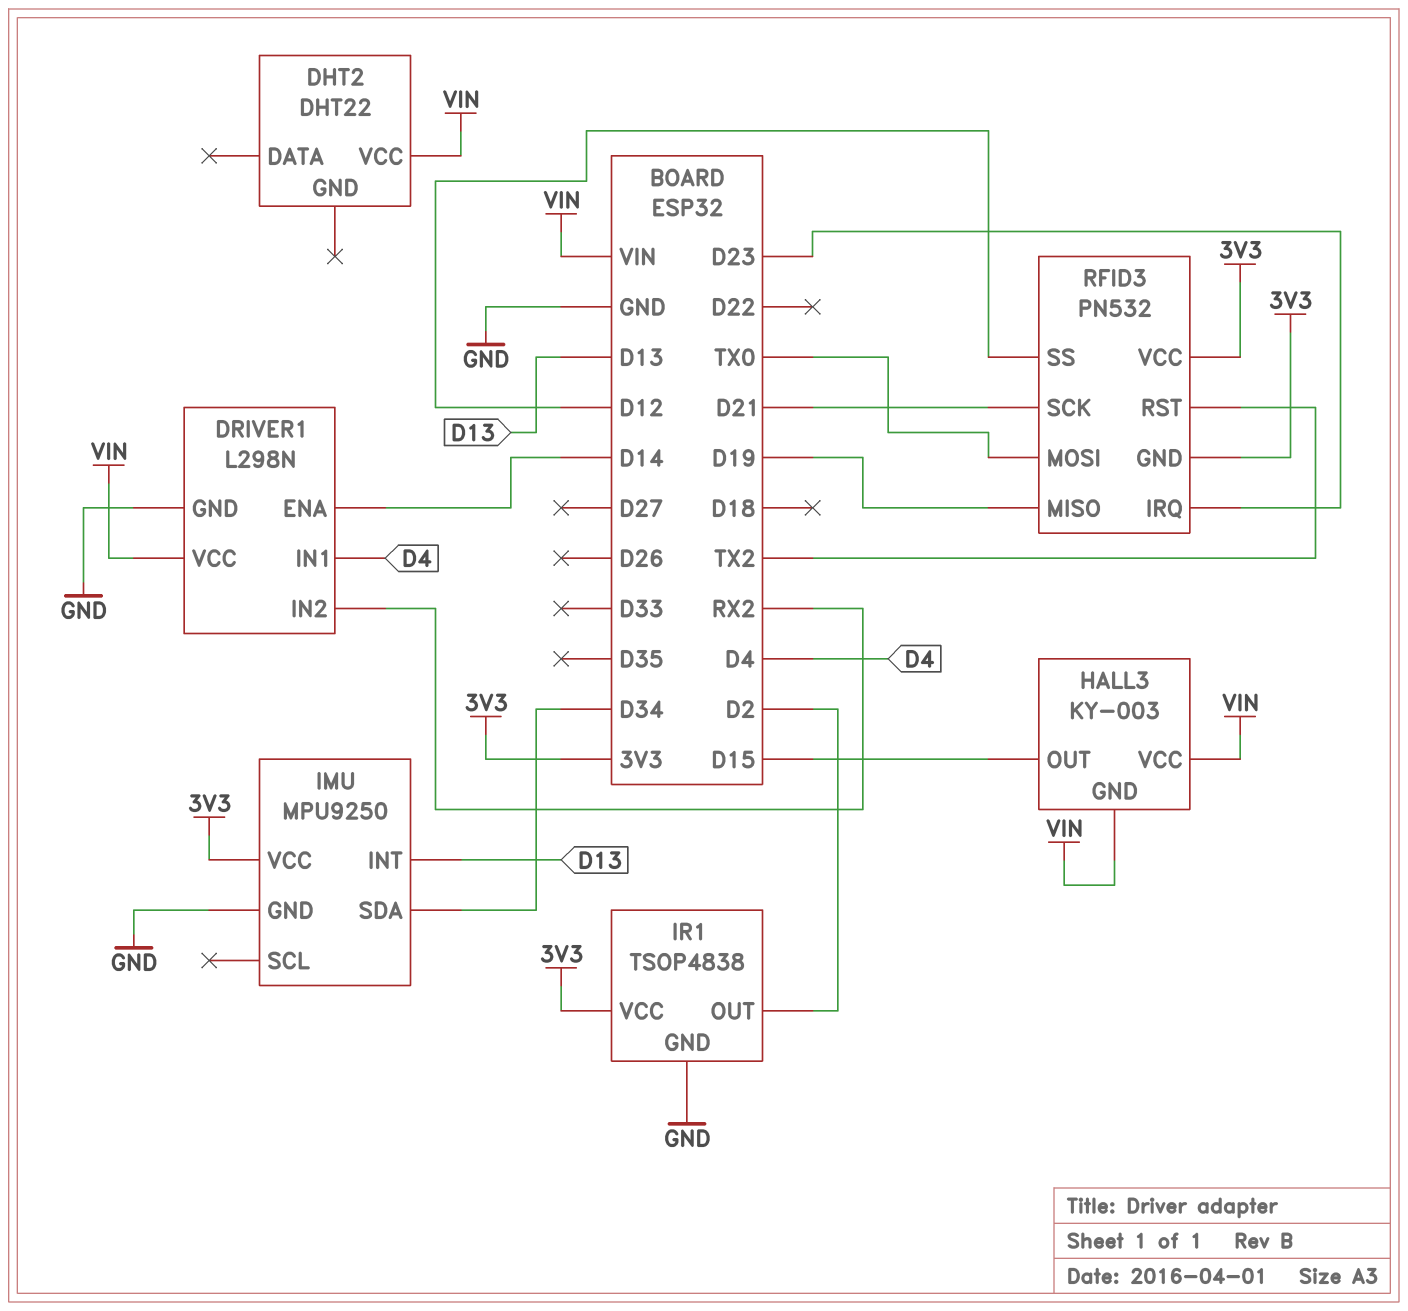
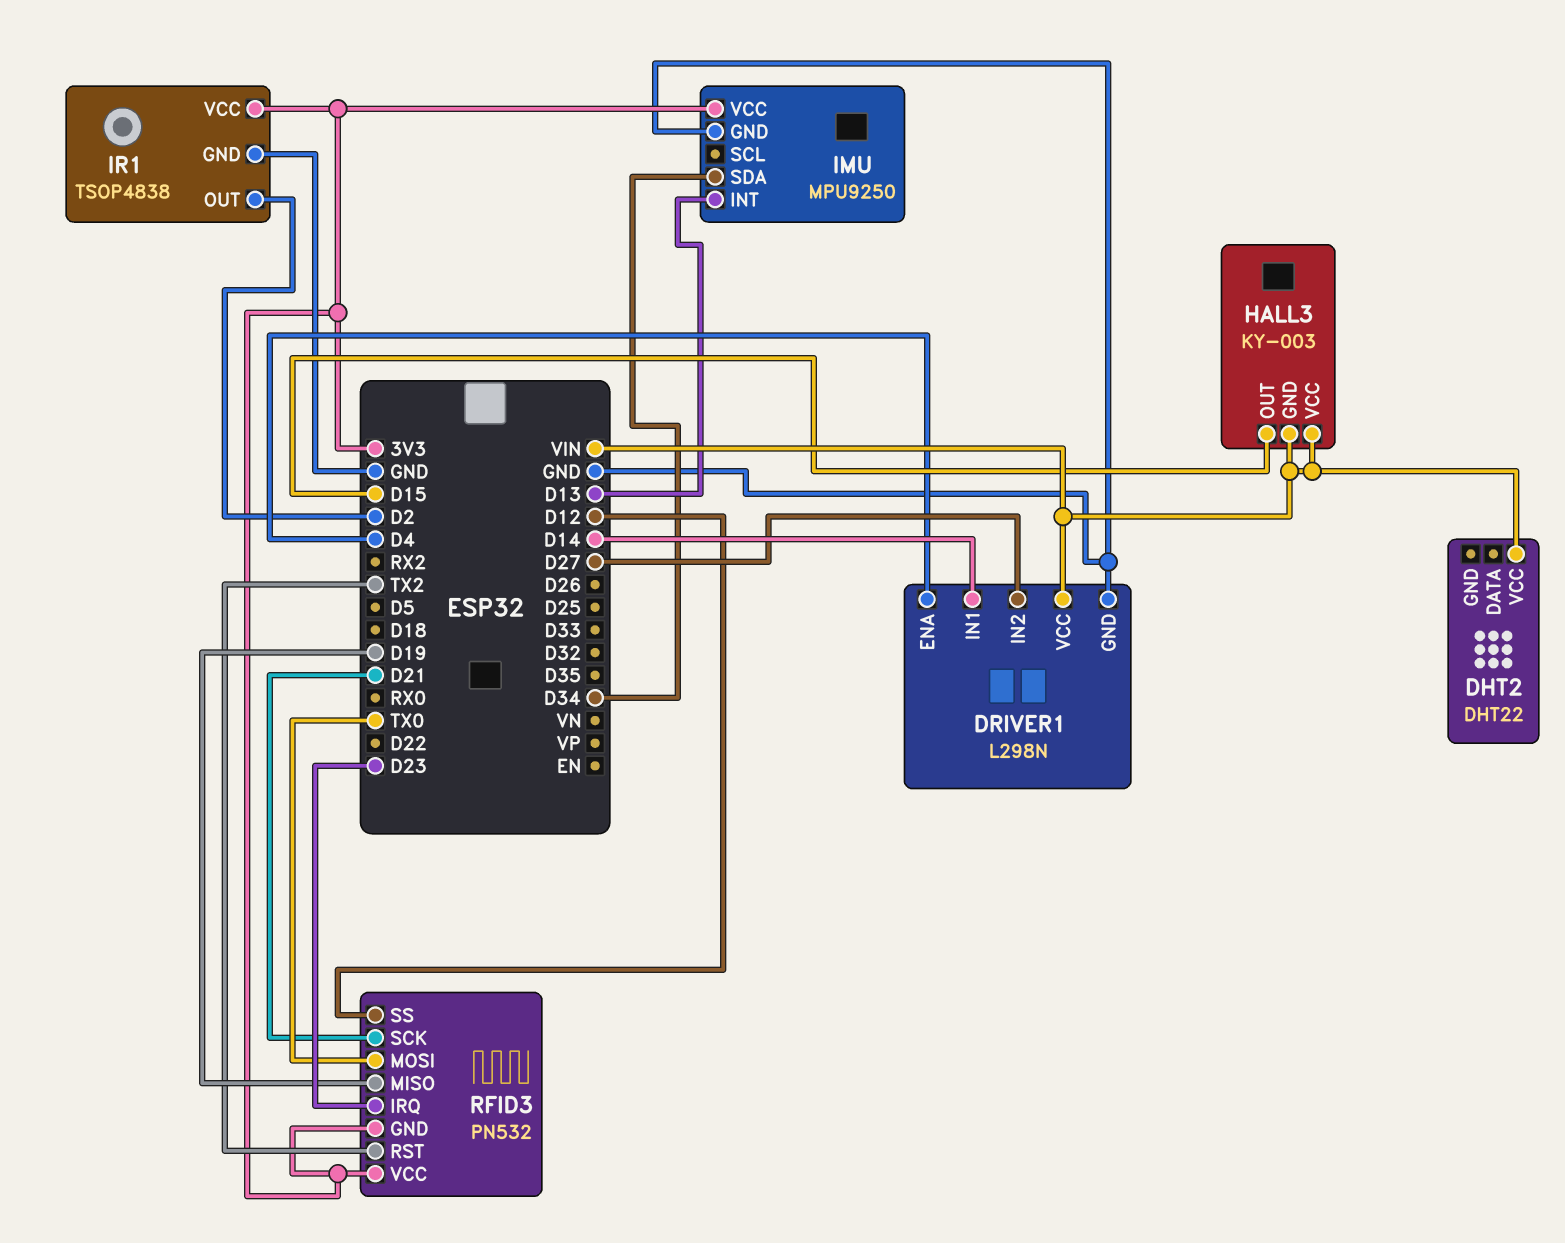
DRIVER1 pin ENA: D14 -> D4
DRIVER1 pin IN1: D4 -> D14
DRIVER1 pin IN2: RX2 -> D27

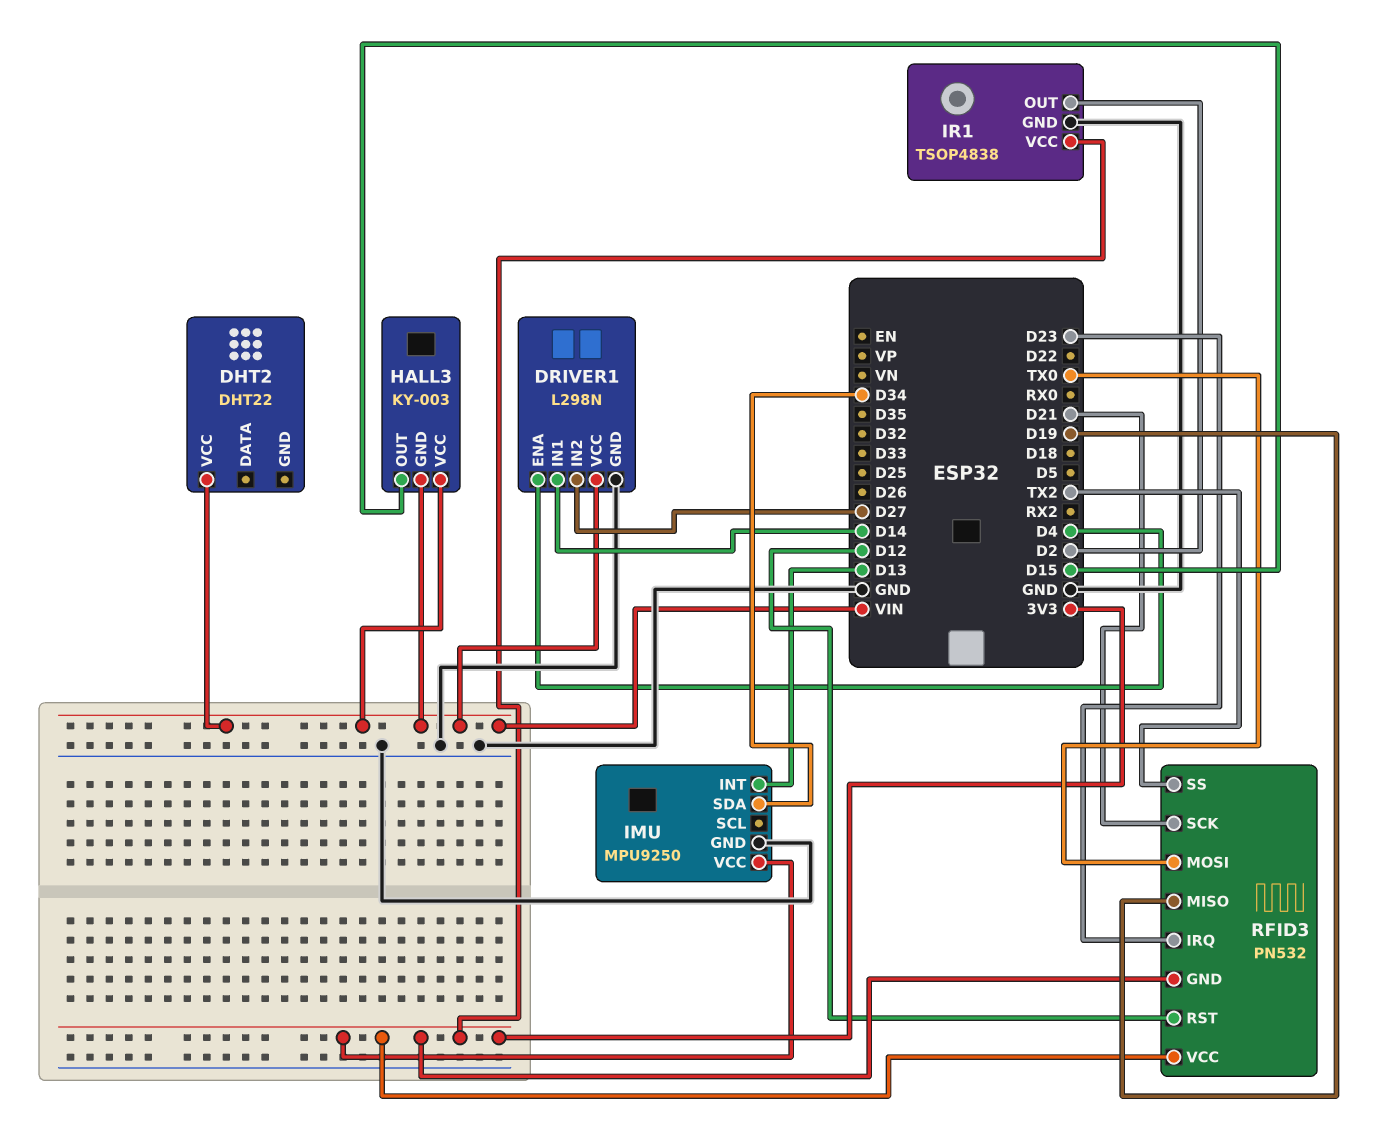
RFID3 pin RST: TX2 -> D12
RFID3 pin SS: D12 -> TX2

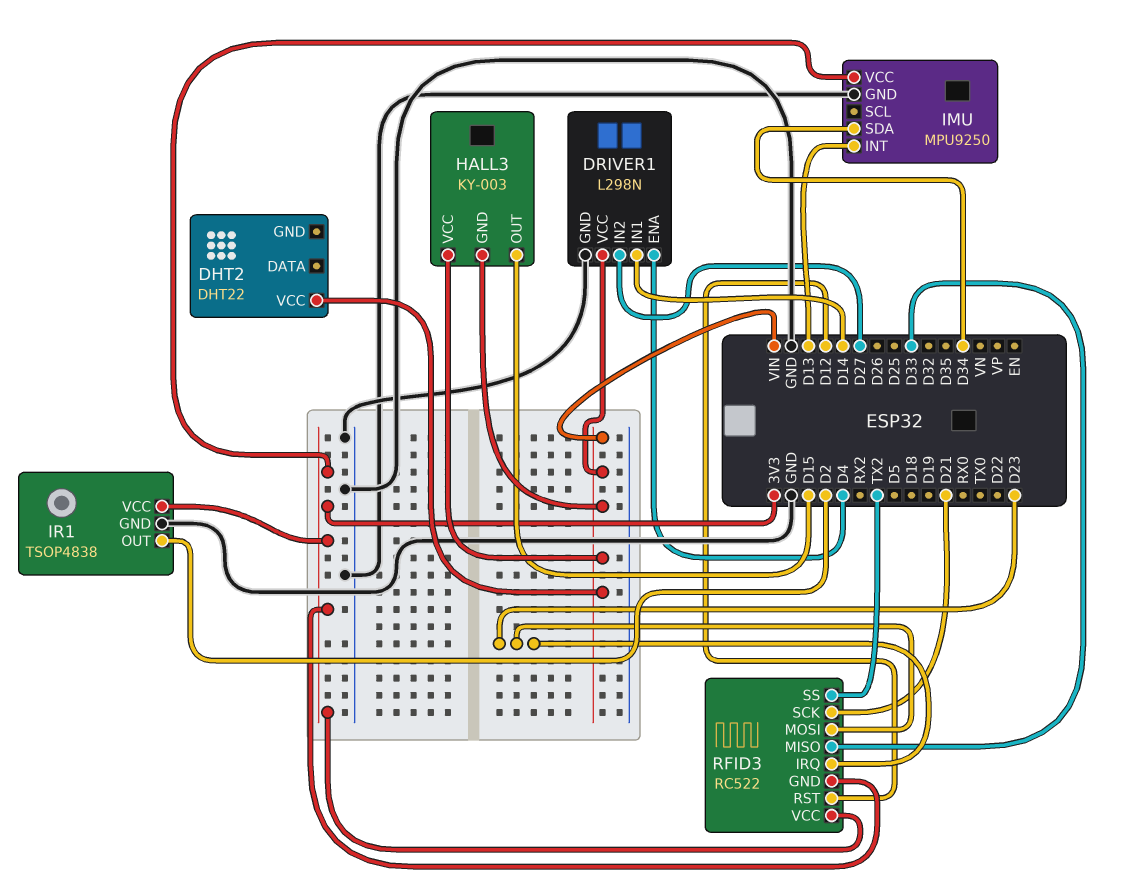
RFID3: PN532 -> RC522
RFID3 pin MISO: D19 -> D33
RFID3 pin MOSI: TX0 -> D23

